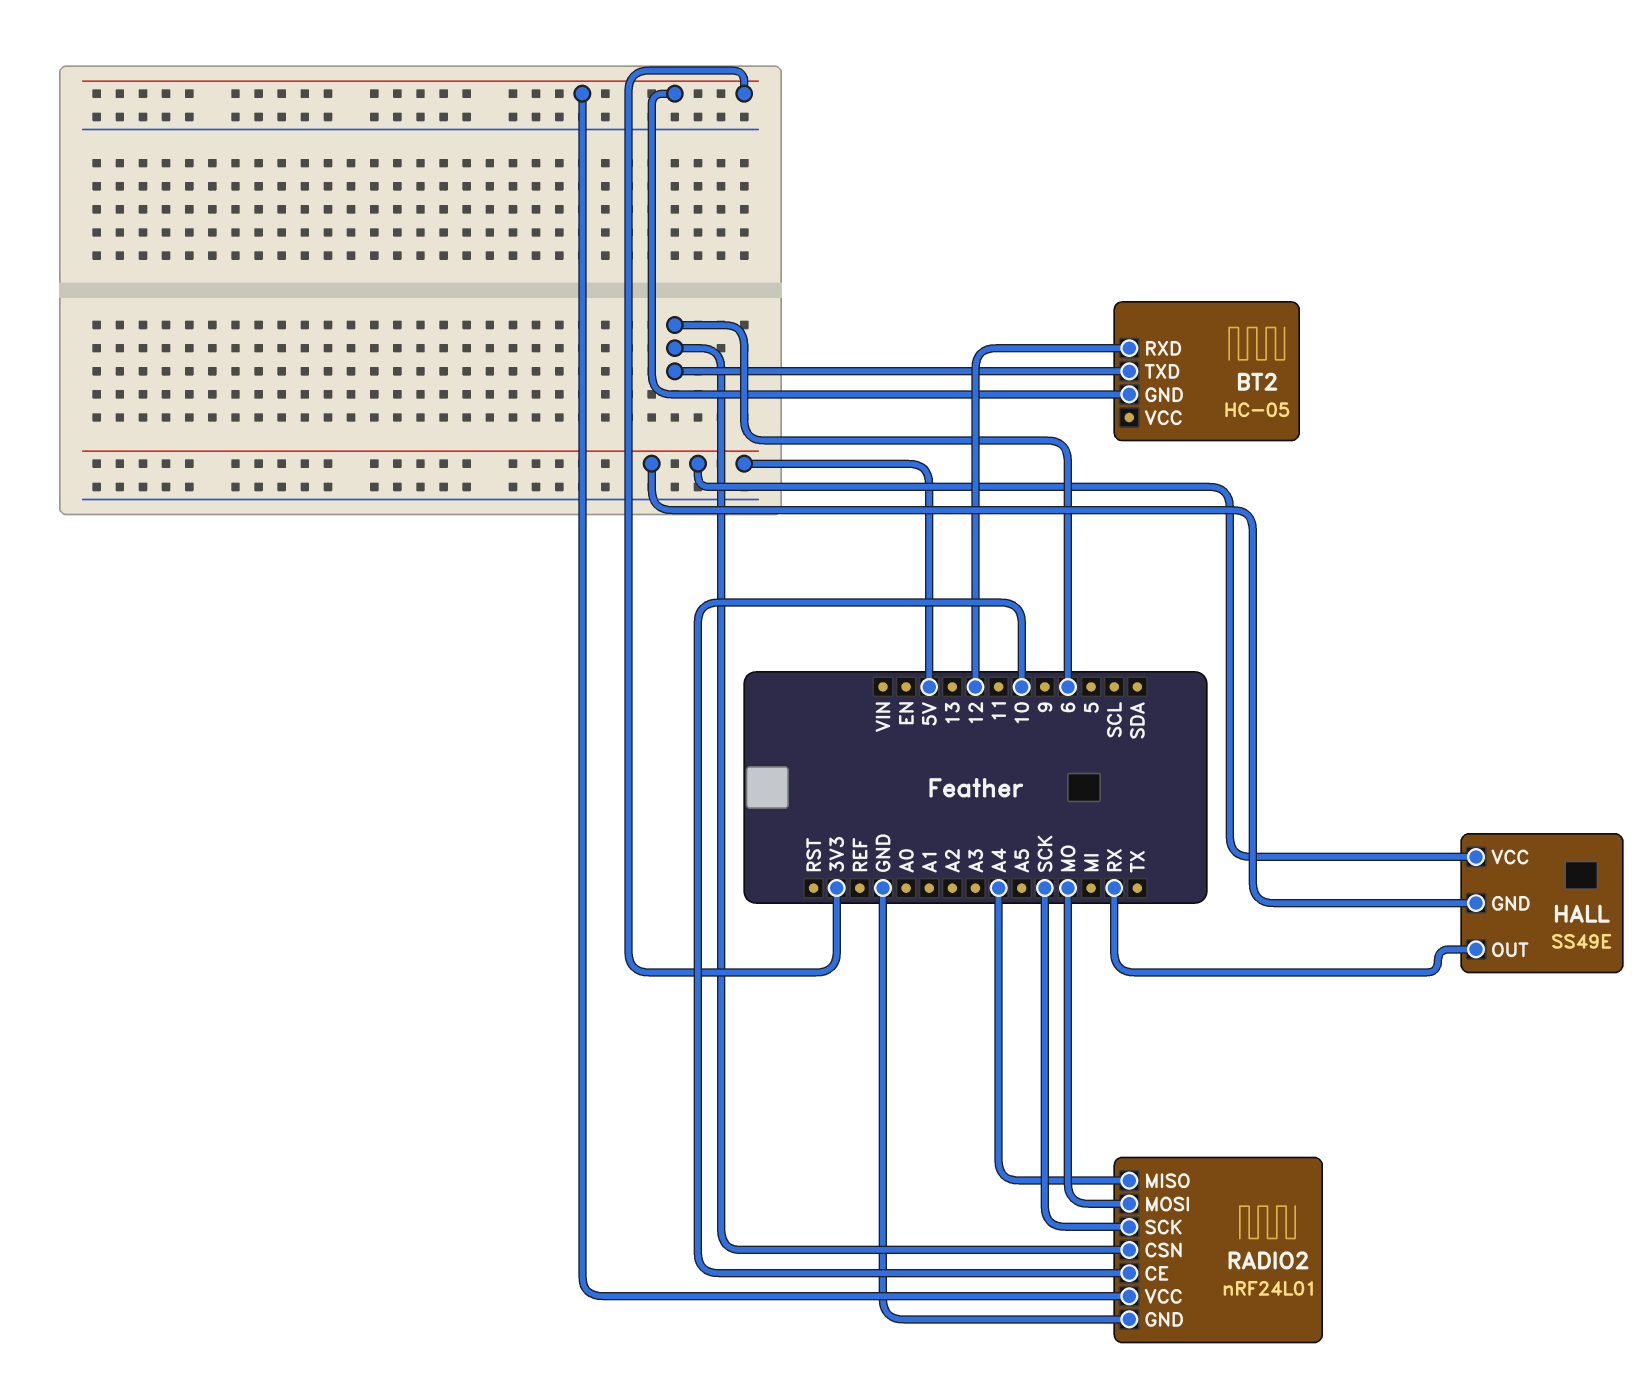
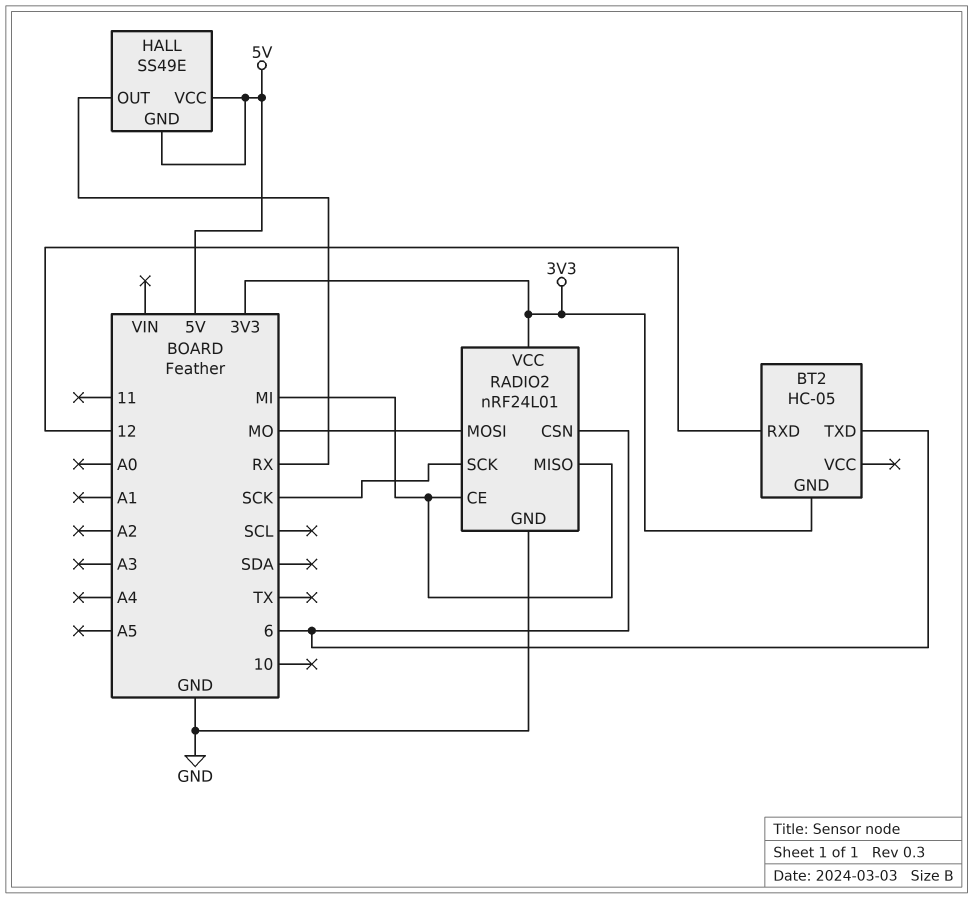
RADIO2 pin CE: 10 -> MI
RADIO2 pin MISO: A4 -> MI

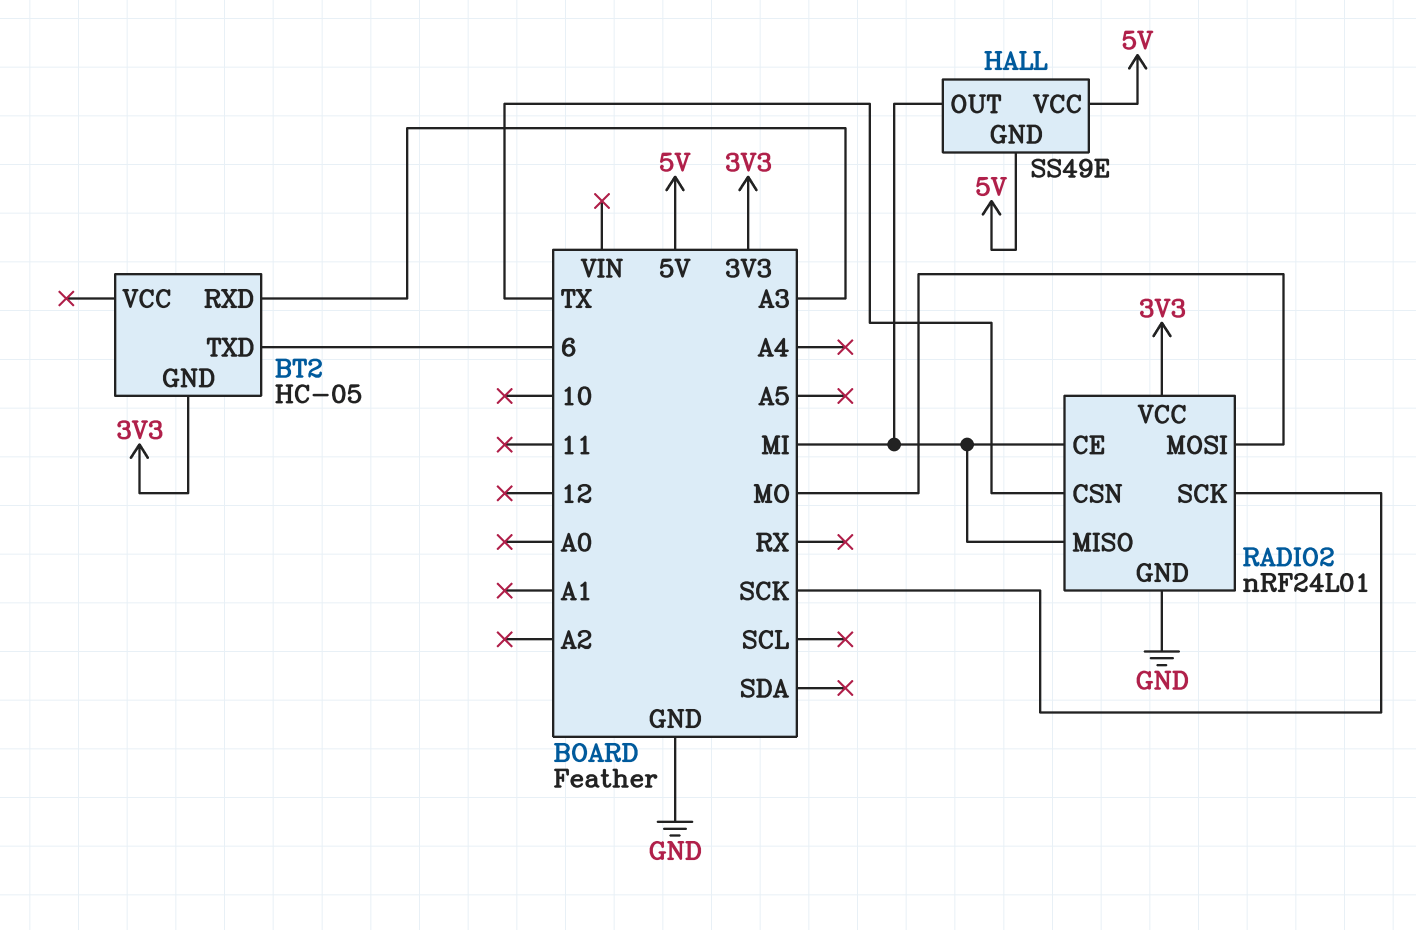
BT2 pin RXD: 12 -> A3
HALL pin OUT: RX -> MI
RADIO2 pin CSN: 6 -> TX

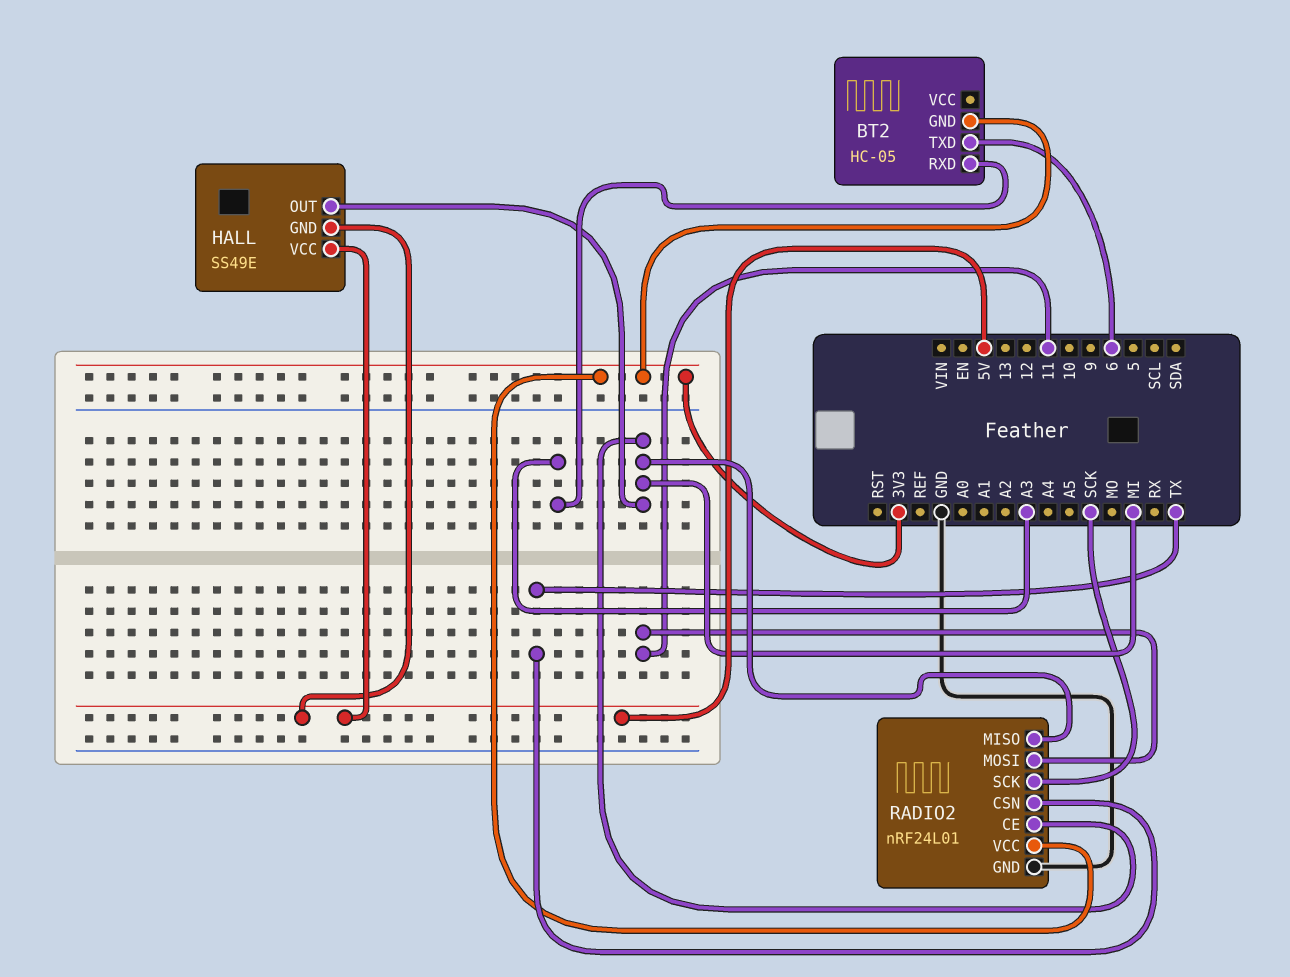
RADIO2 pin MOSI: MO -> 11

